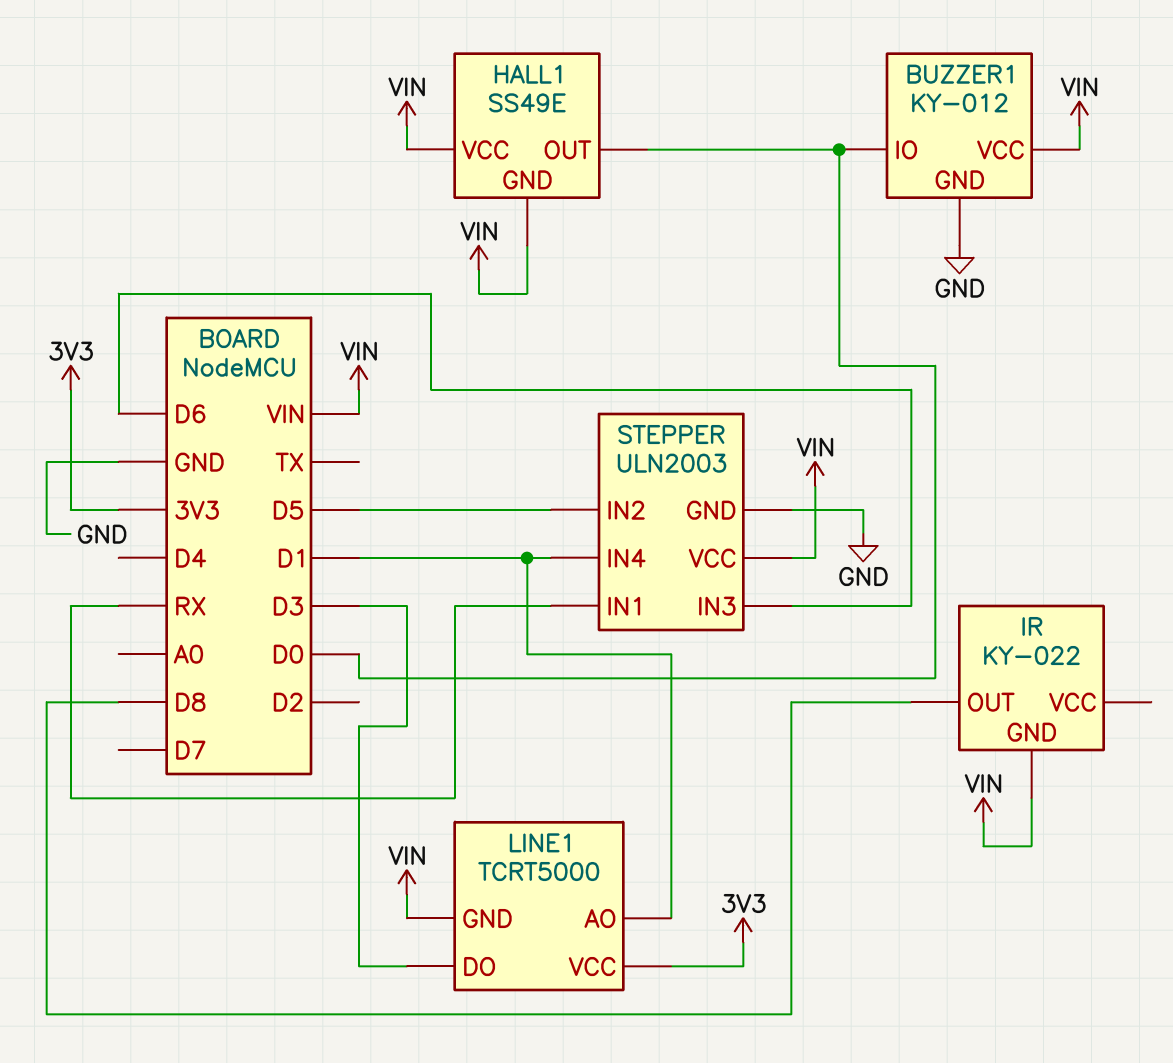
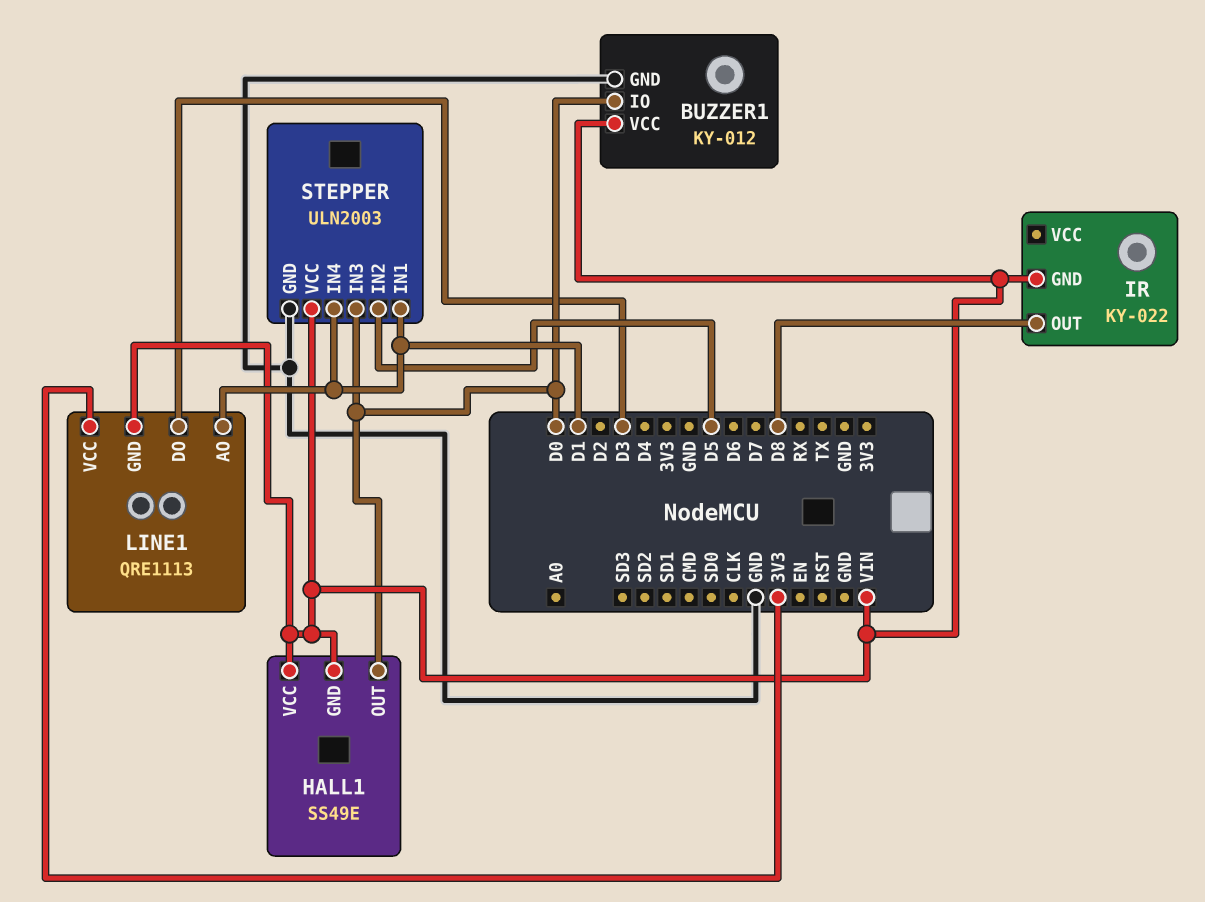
LINE1: TCRT5000 -> QRE1113
STEPPER pin IN1: RX -> D1
STEPPER pin IN3: D6 -> D0

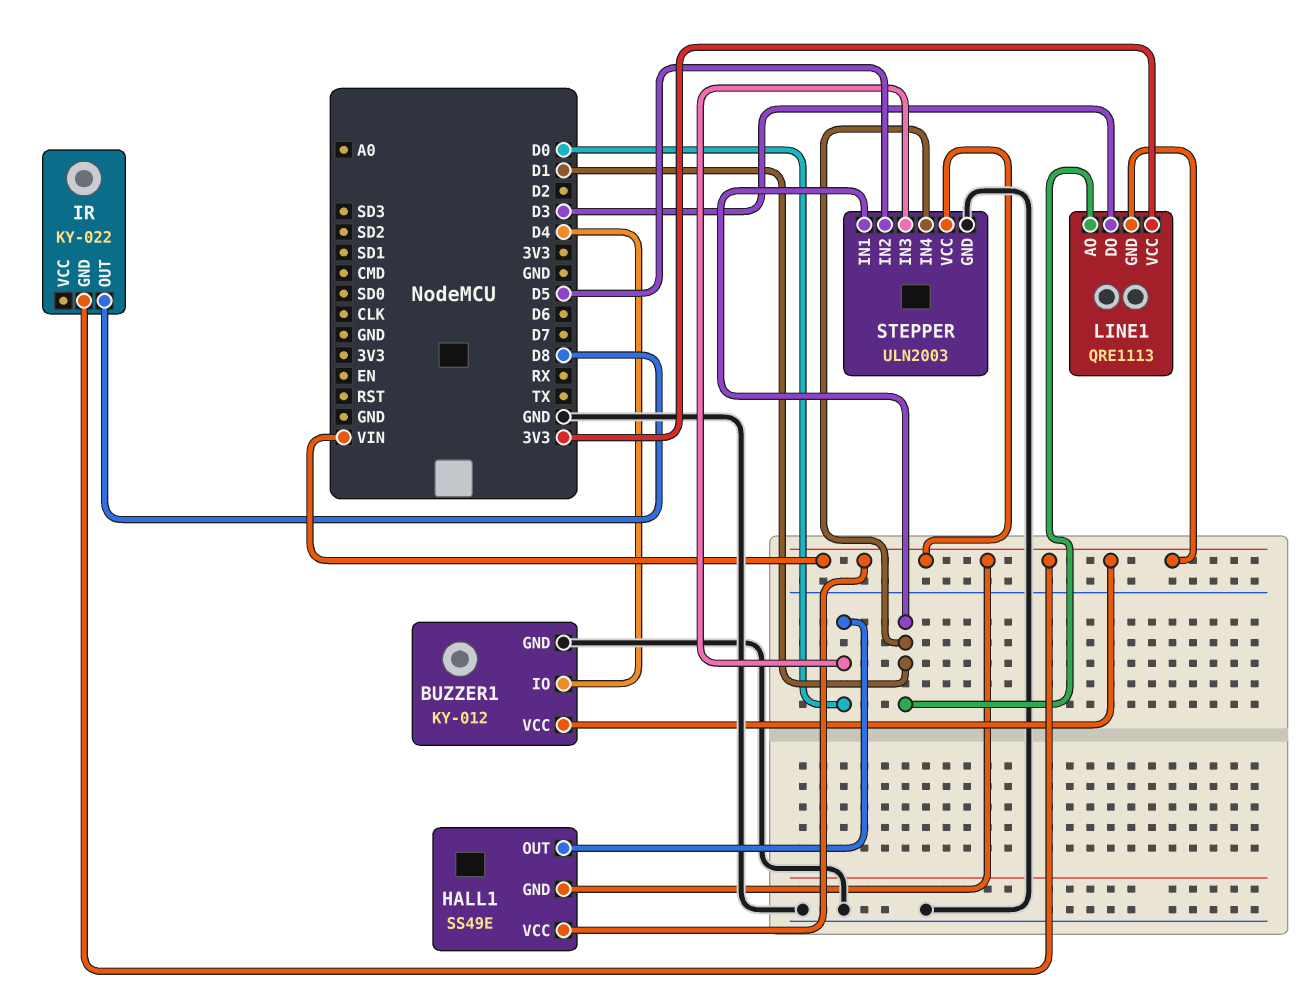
BUZZER1 pin IO: D0 -> D4

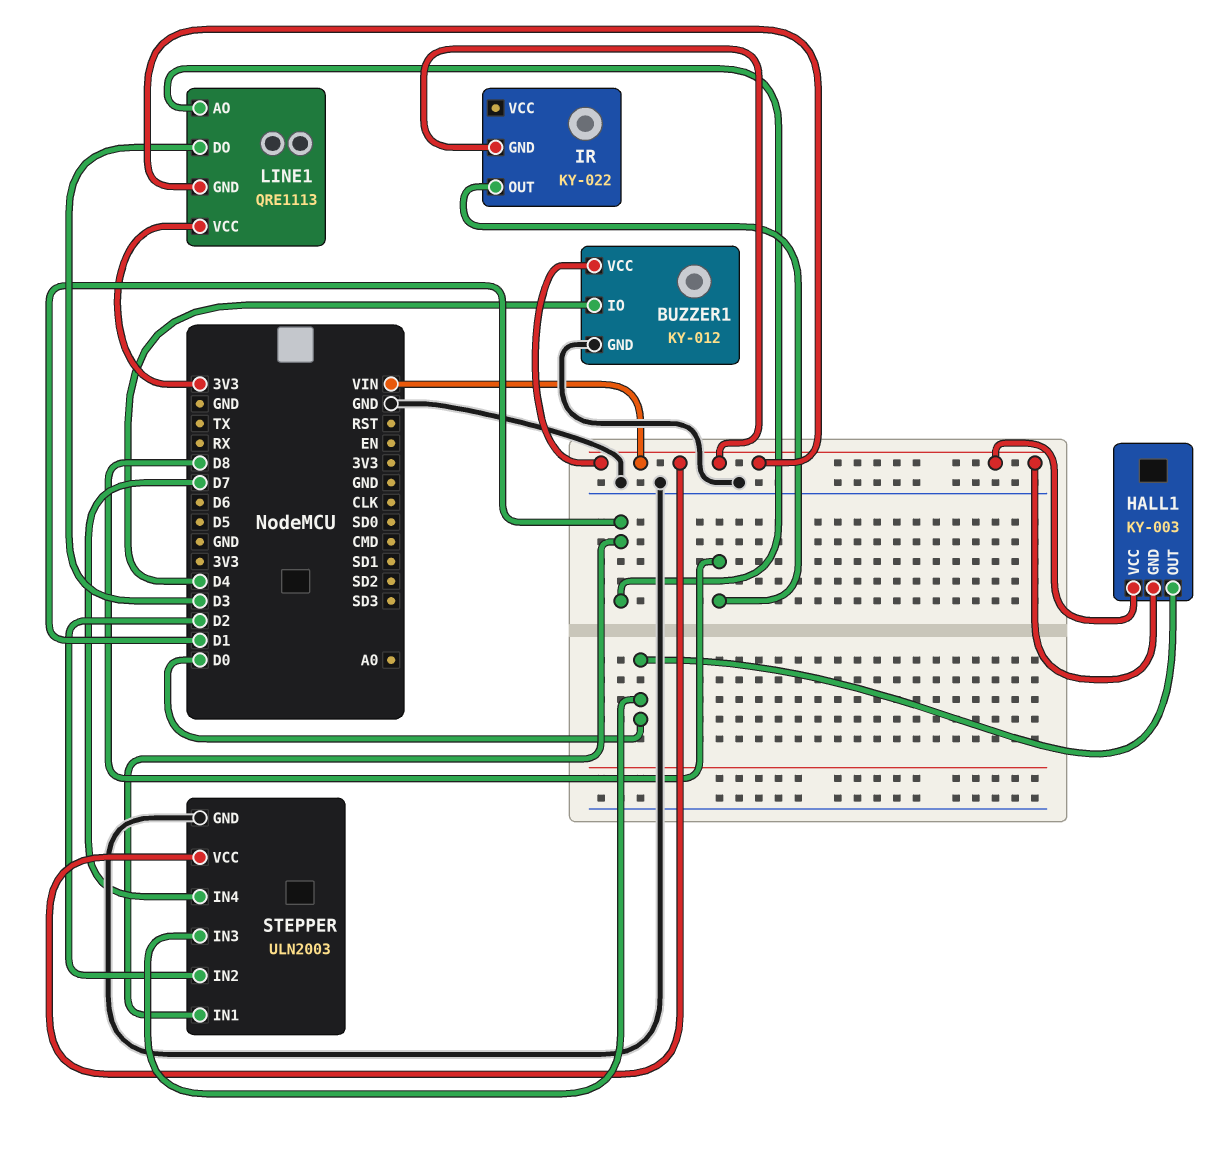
HALL1: SS49E -> KY-003
STEPPER pin IN2: D5 -> D2
STEPPER pin IN4: D1 -> D7

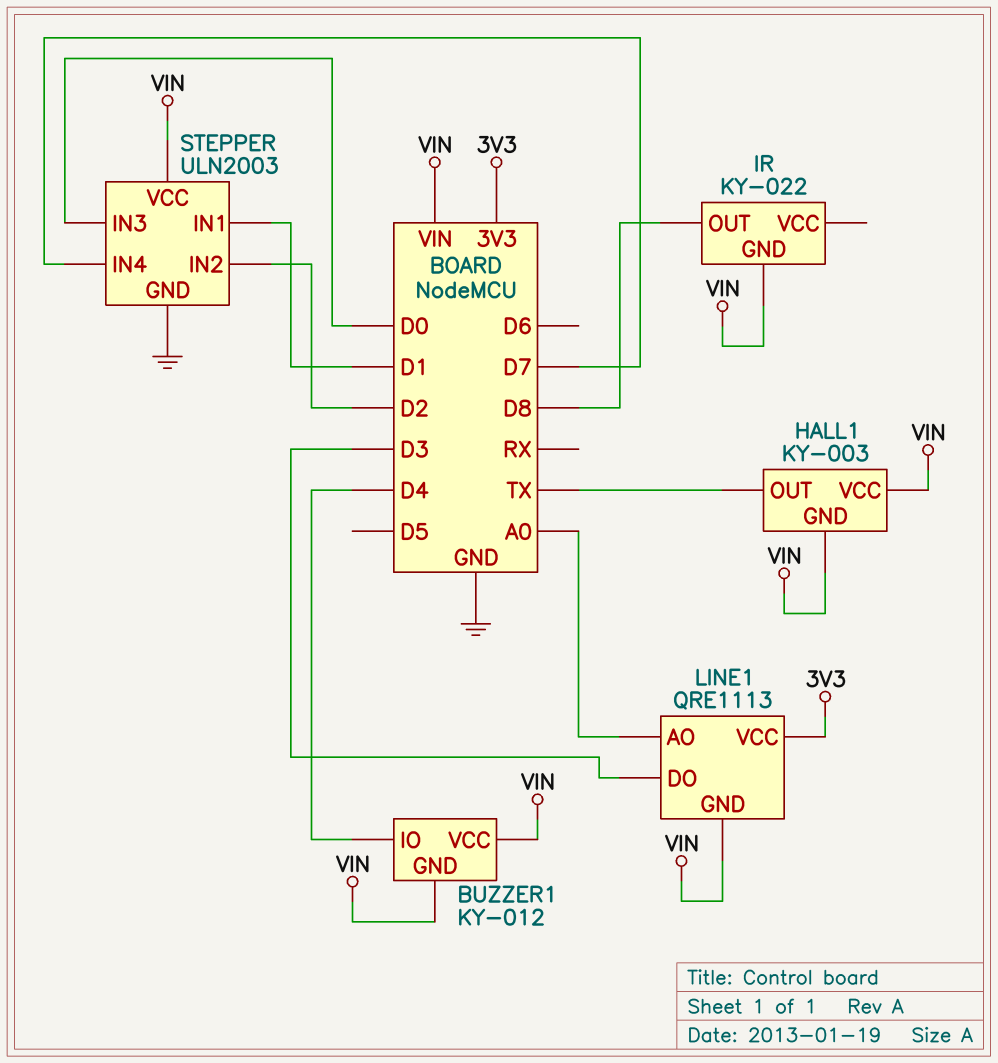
BUZZER1 pin GND: GND -> VIN
HALL1 pin OUT: D0 -> TX
LINE1 pin AO: D1 -> A0

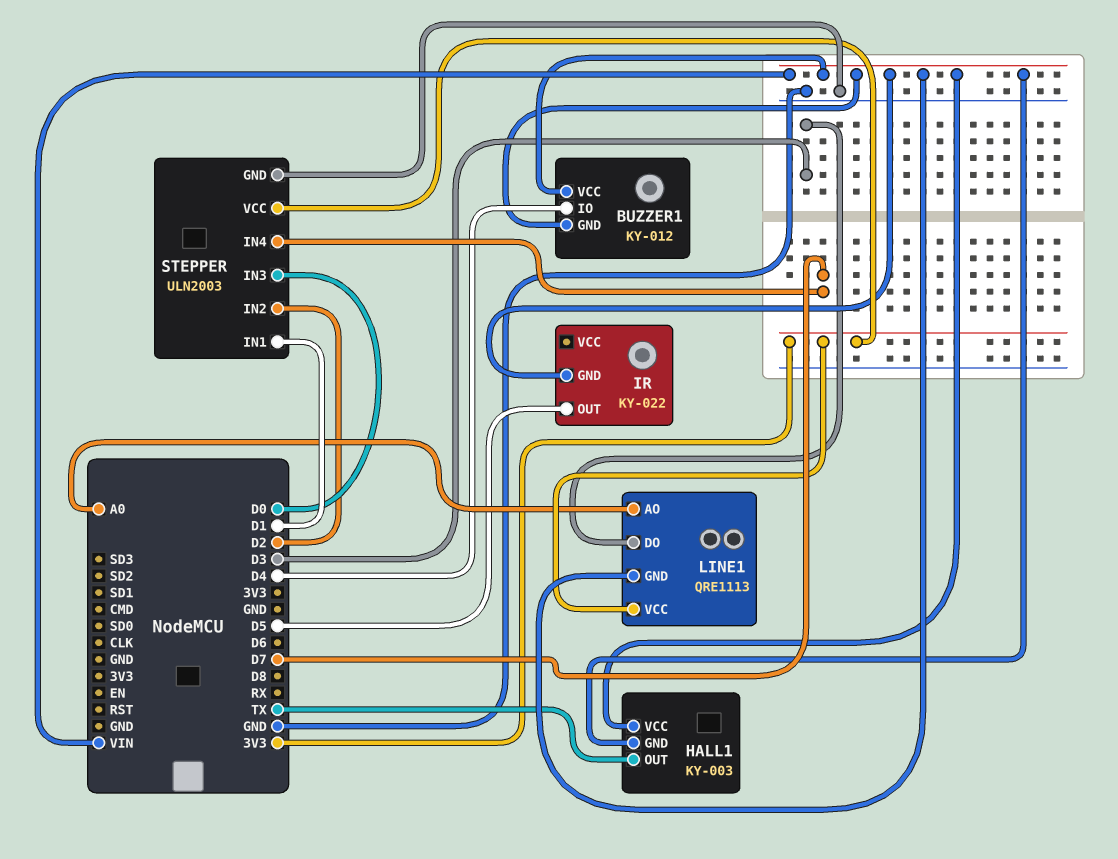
IR pin OUT: D8 -> D5
STEPPER pin VCC: VIN -> 3V3

